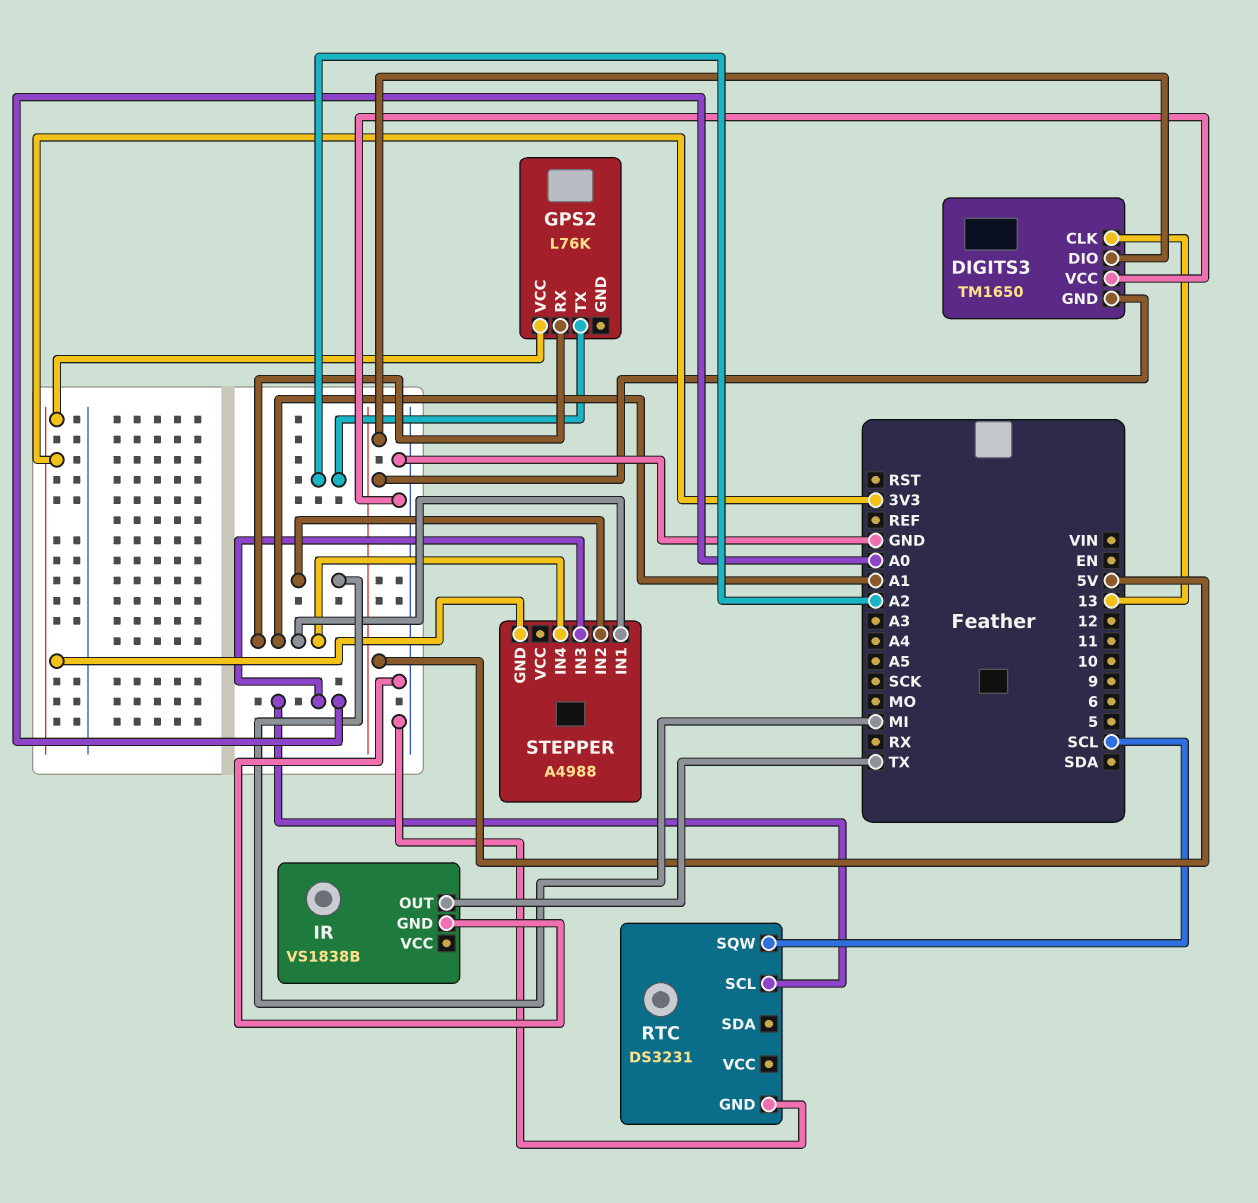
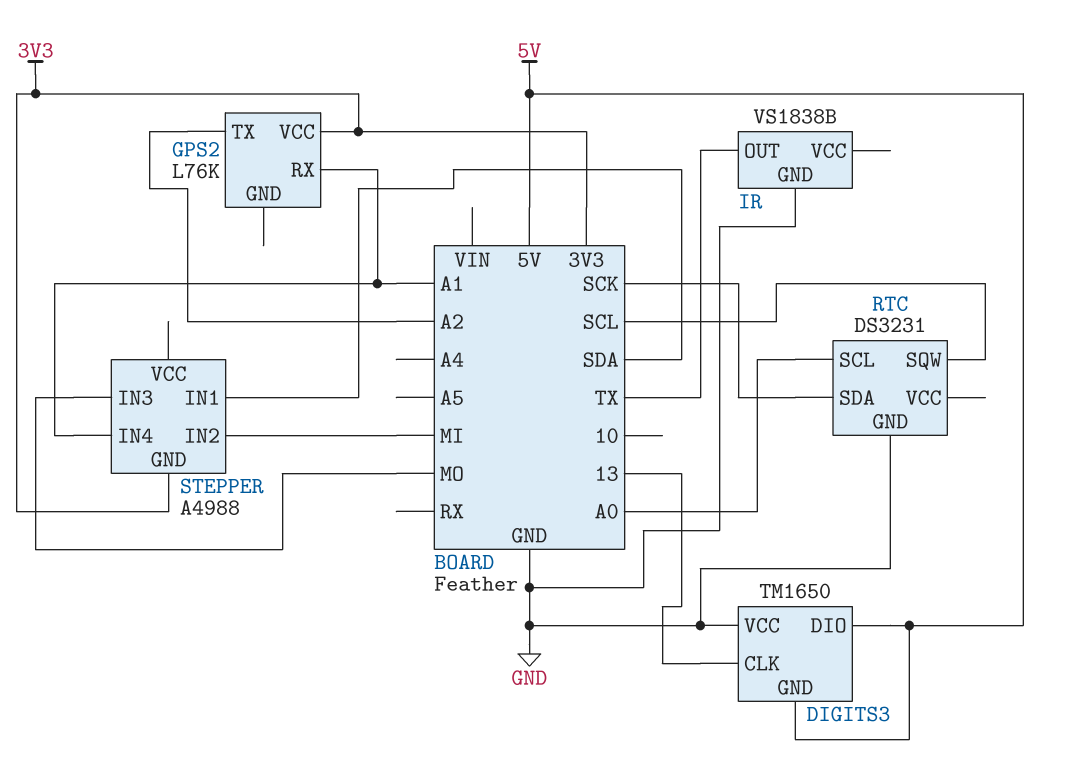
RTC pin SDA: none -> SCK
STEPPER pin IN1: A1 -> SDA
STEPPER pin IN3: A0 -> MO

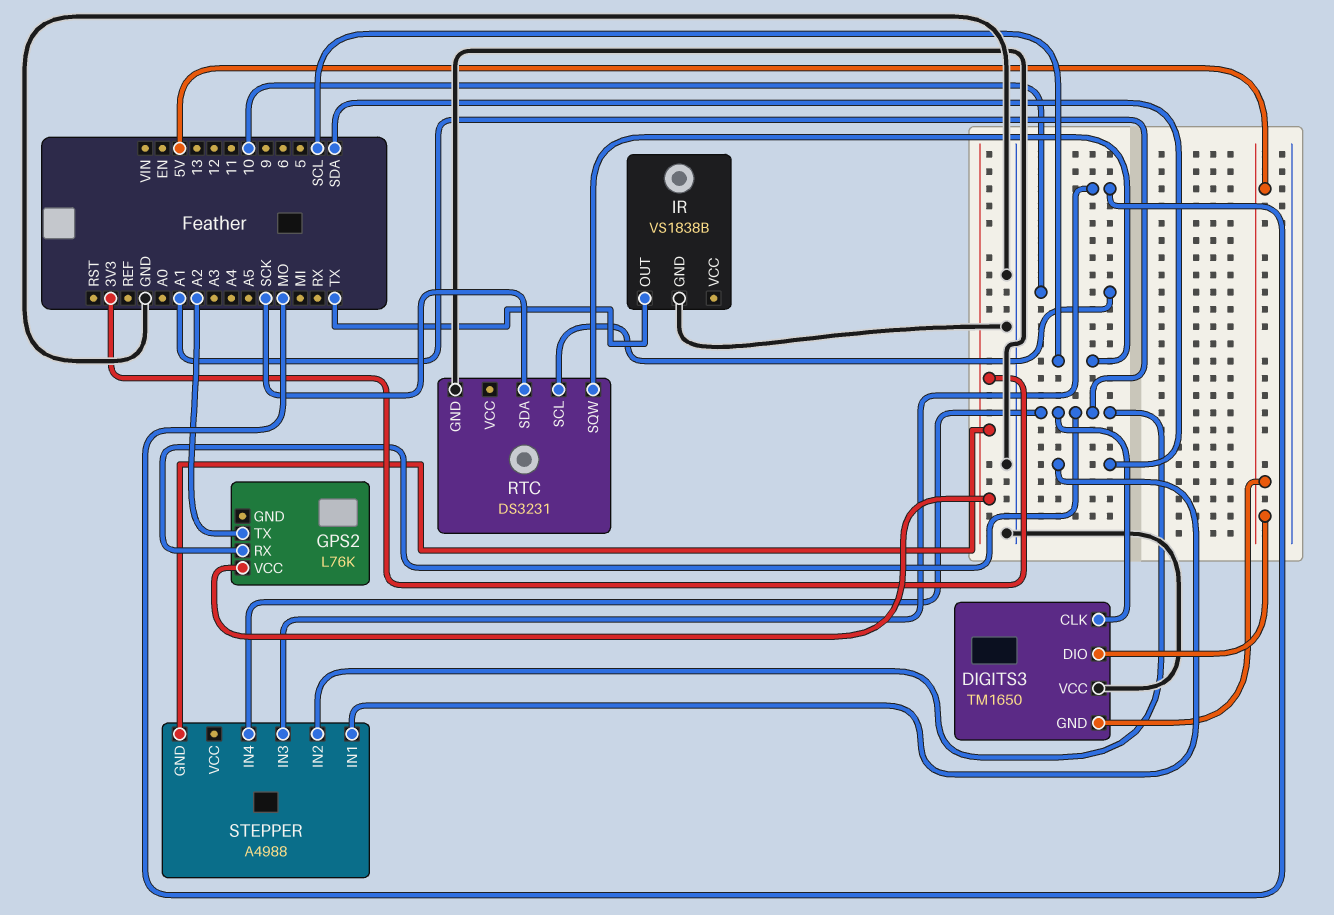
DIGITS3 pin CLK: 13 -> A1
RTC pin SCL: A0 -> 10
STEPPER pin IN2: MI -> A1

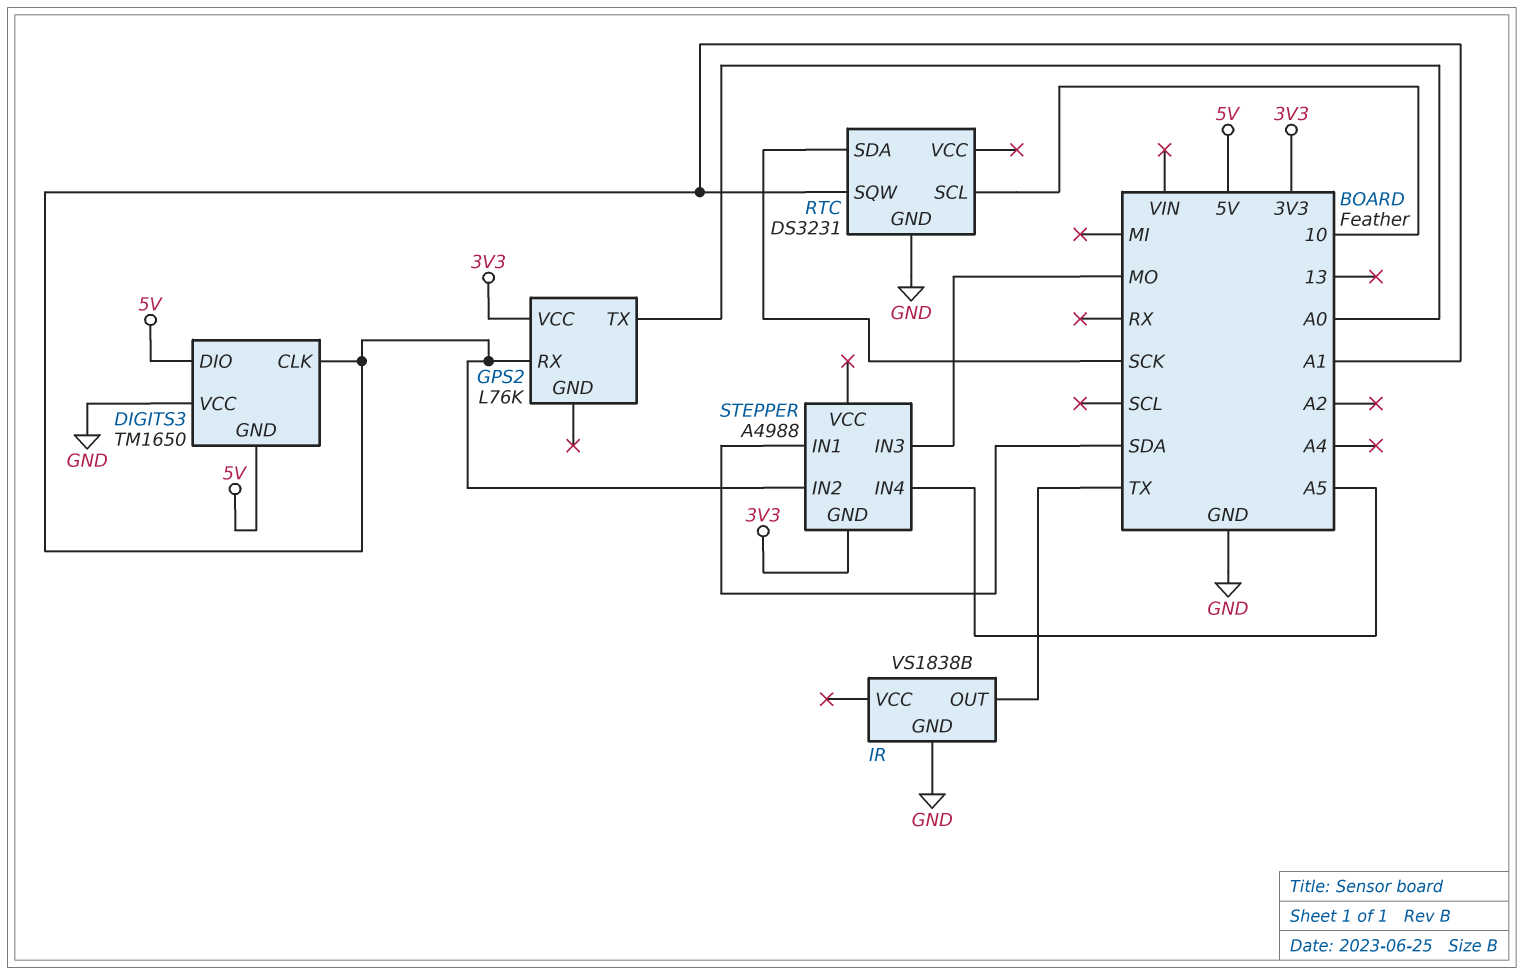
GPS2 pin TX: A2 -> A0
RTC pin SQW: SCL -> A1
STEPPER pin IN4: A1 -> A5

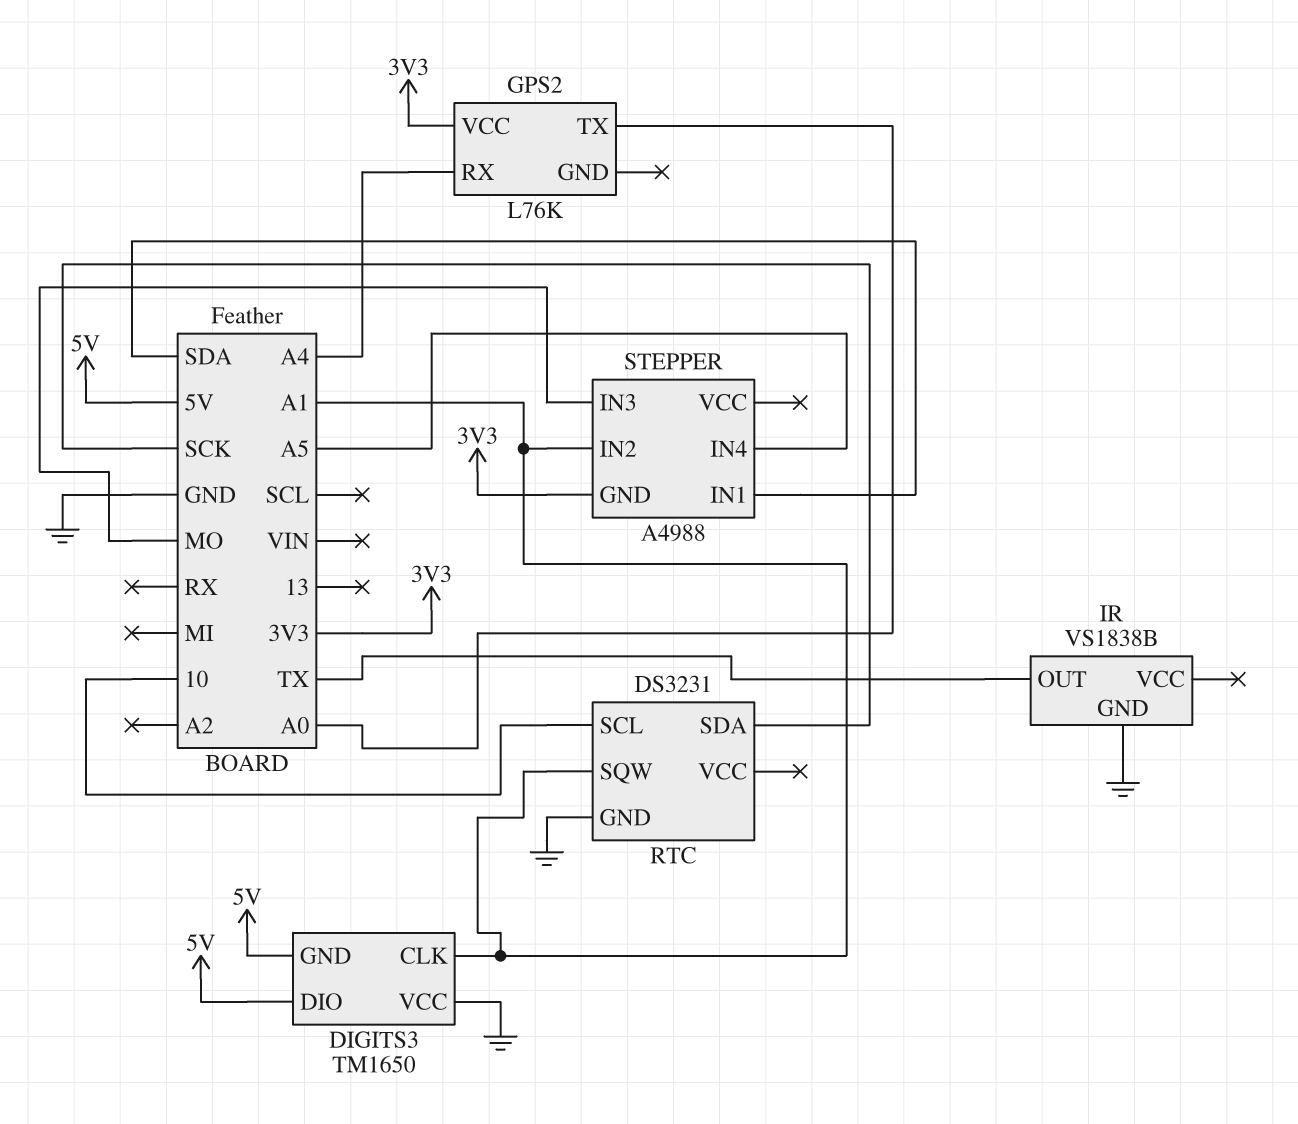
GPS2 pin RX: A1 -> A4

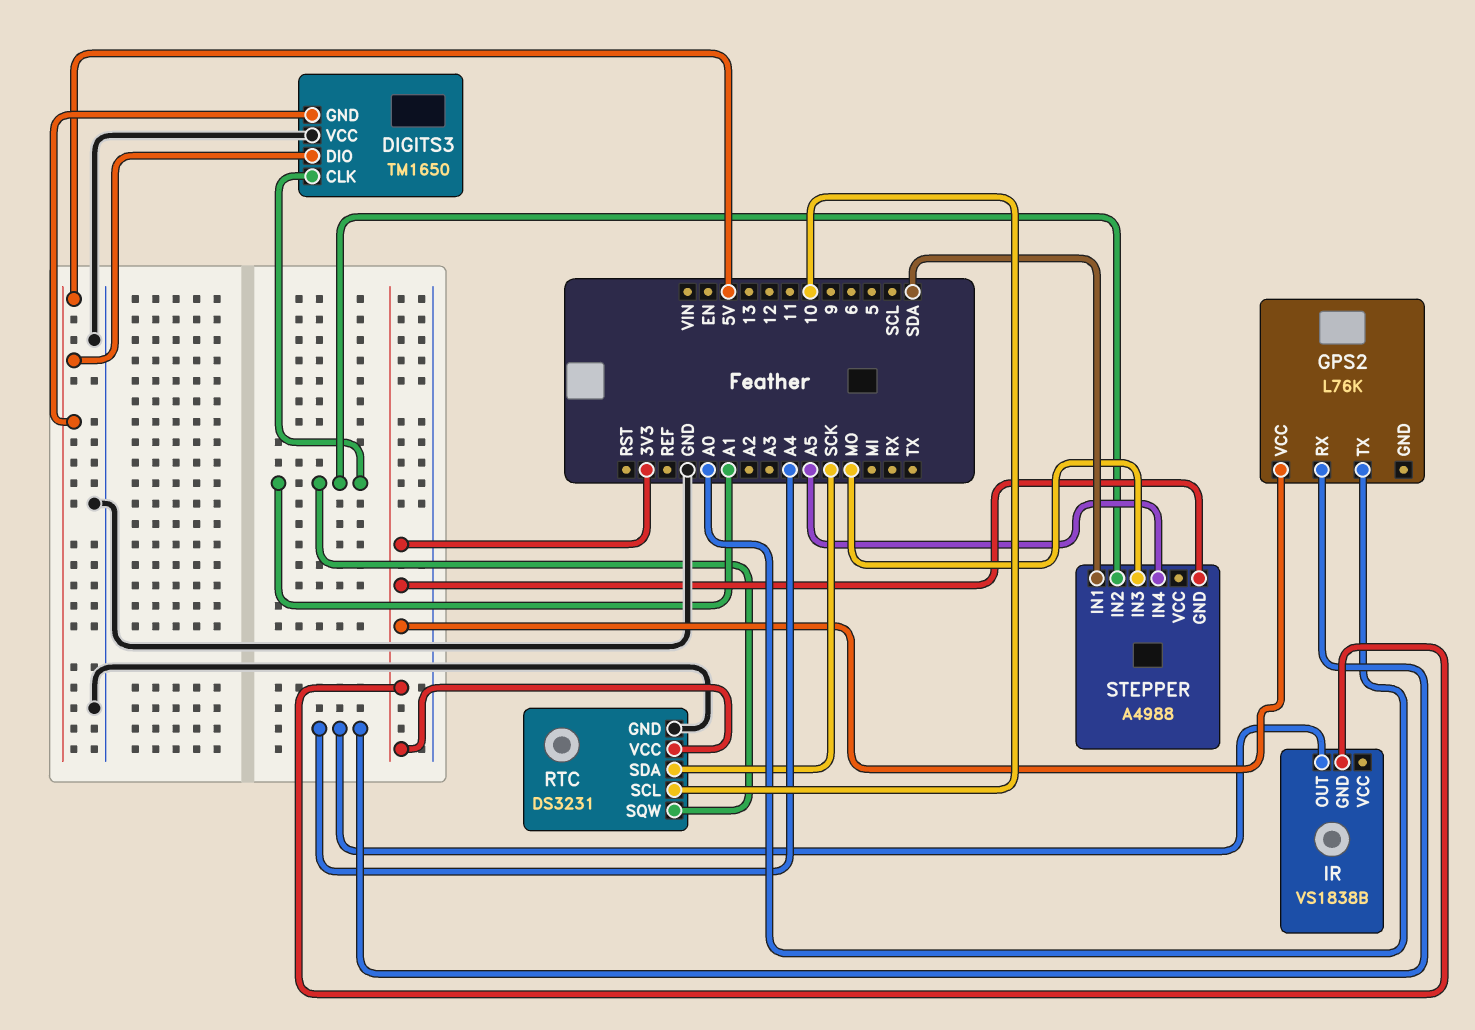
IR pin GND: GND -> 3V3
IR pin OUT: TX -> A4
RTC pin VCC: none -> 3V3

